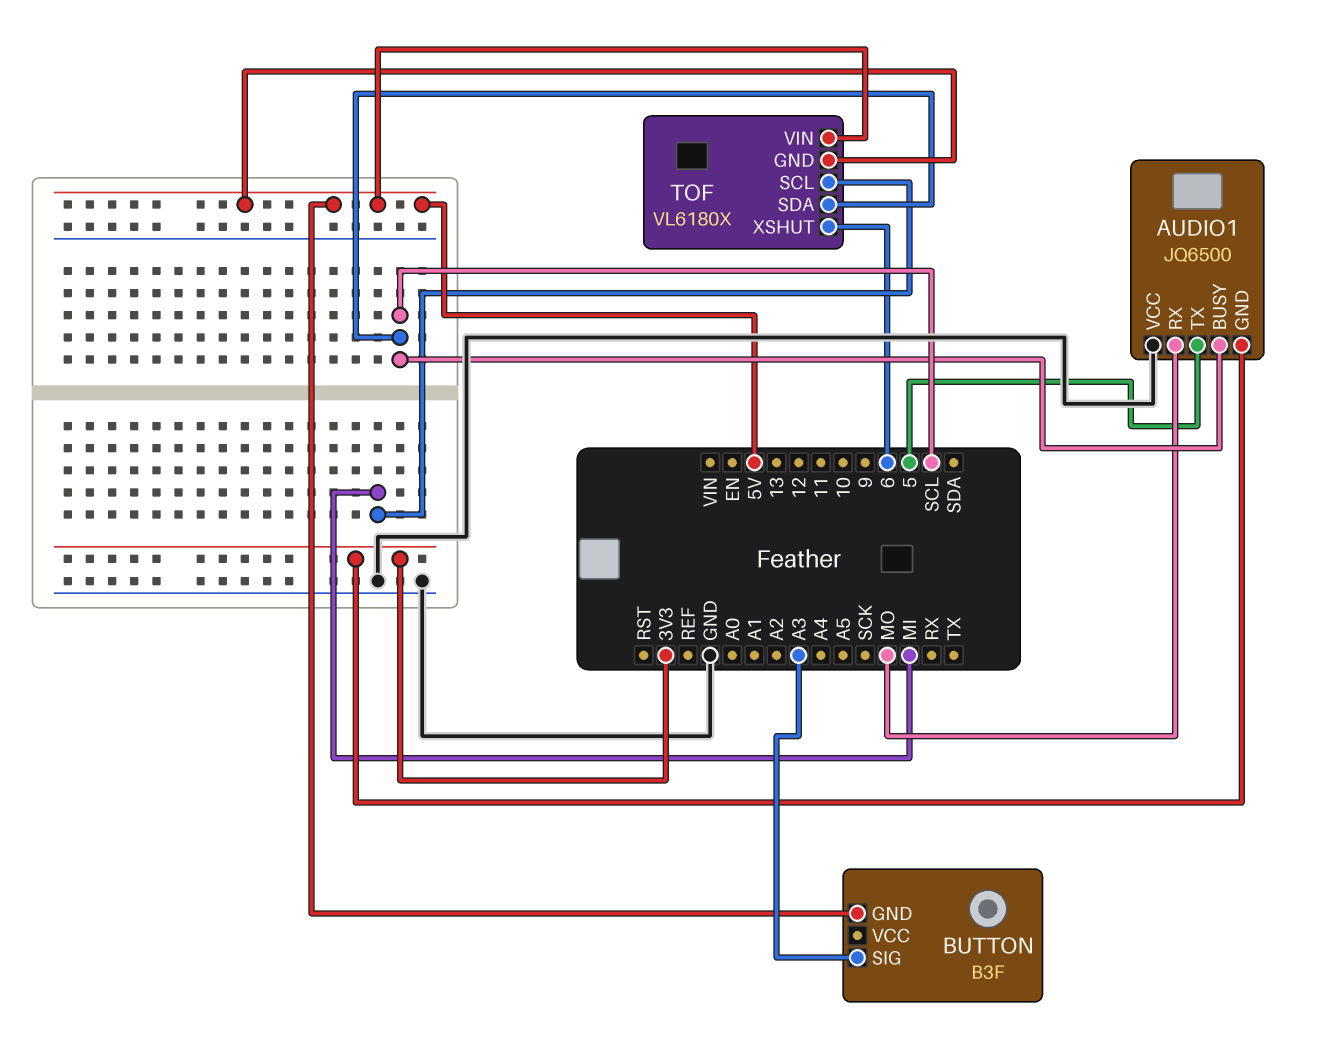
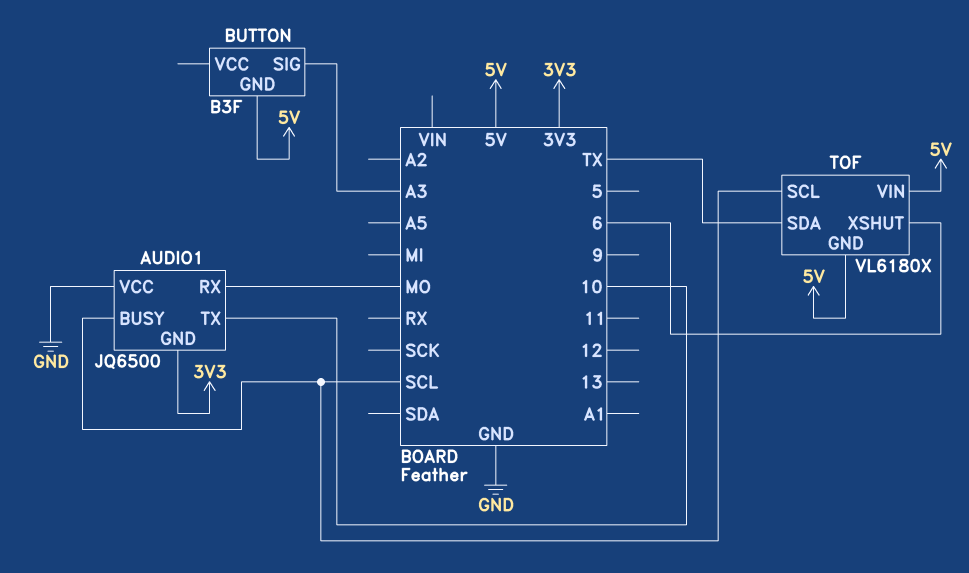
AUDIO1 pin TX: 5 -> 10
TOF pin SCL: MI -> SCL
TOF pin SDA: SCL -> TX

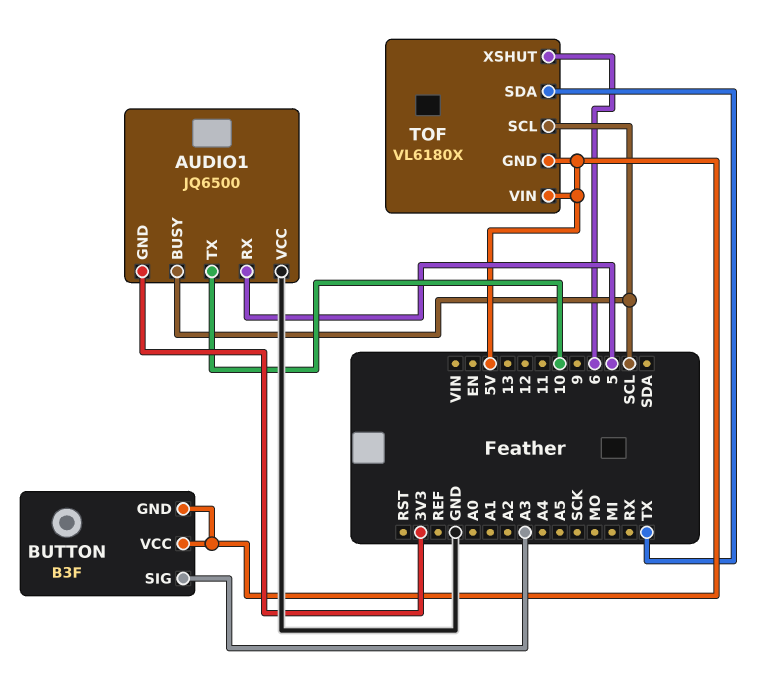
AUDIO1 pin RX: MO -> 5
BUTTON pin VCC: none -> 5V

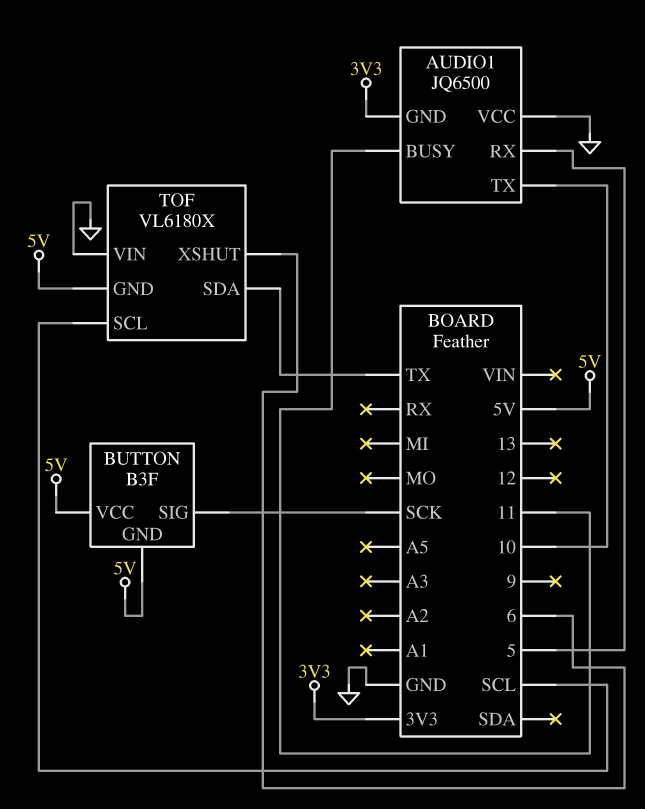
AUDIO1 pin BUSY: SCL -> 11
BUTTON pin SIG: A3 -> SCK
TOF pin VIN: 5V -> GND

